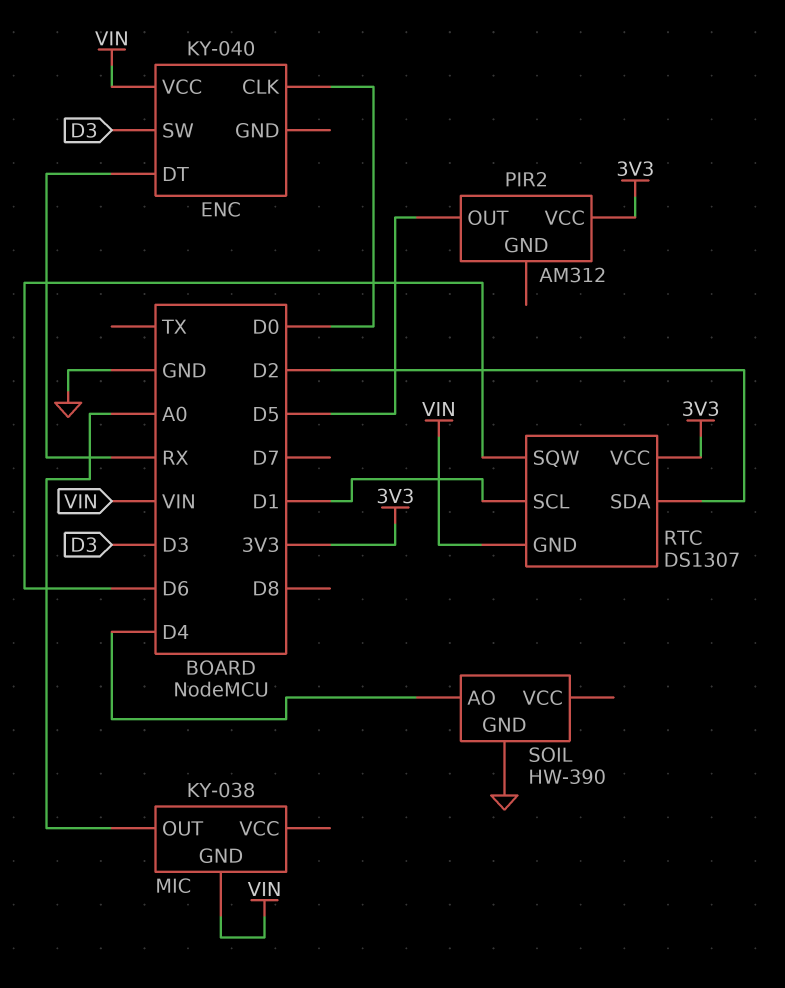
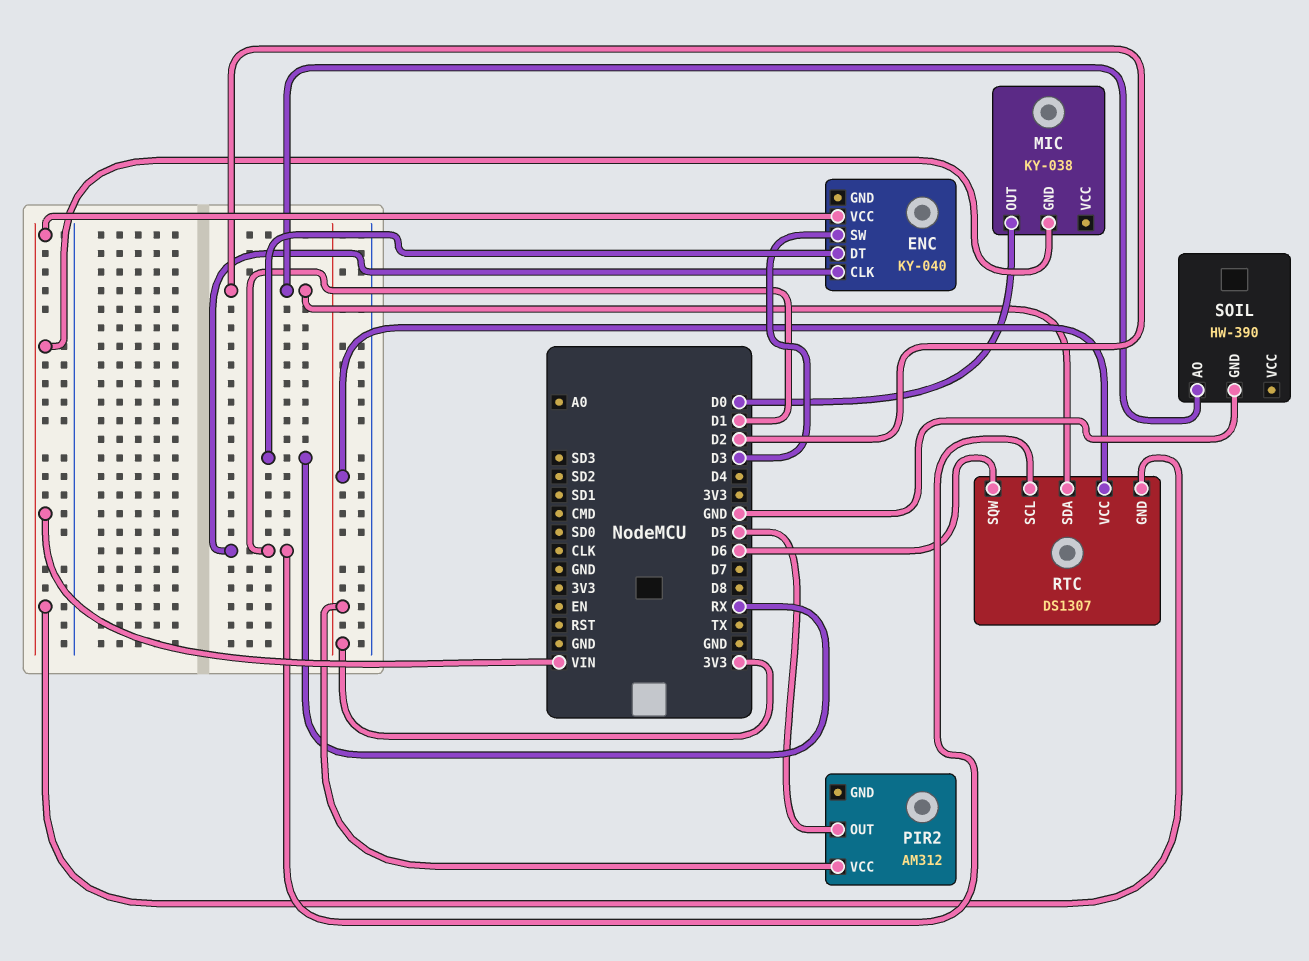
ENC pin CLK: D0 -> D1
MIC pin OUT: A0 -> D0
SOIL pin AO: D4 -> D2

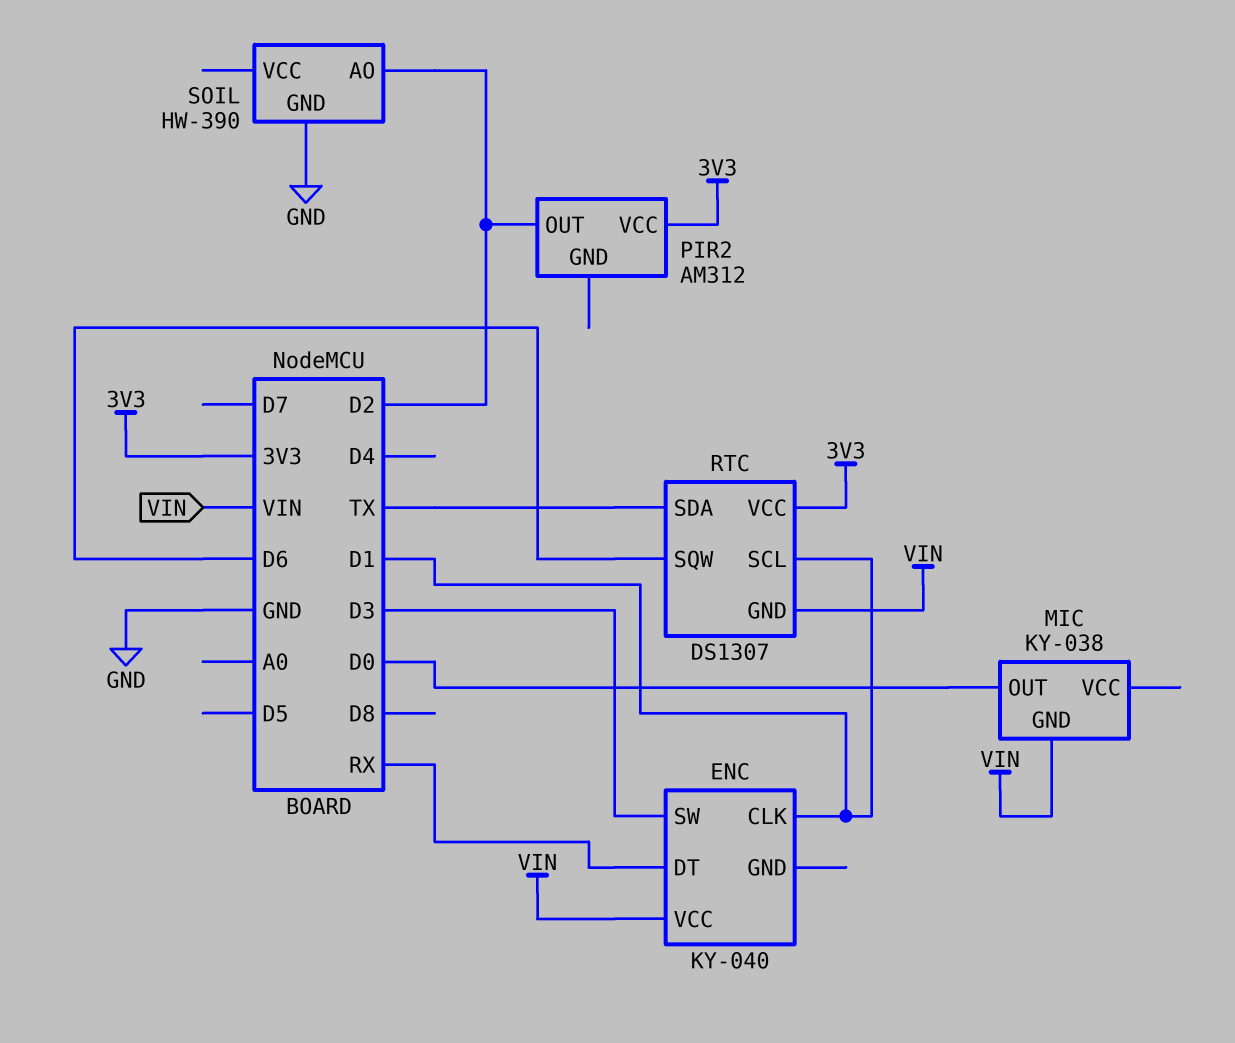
PIR2 pin OUT: D5 -> D2
RTC pin SDA: D2 -> TX

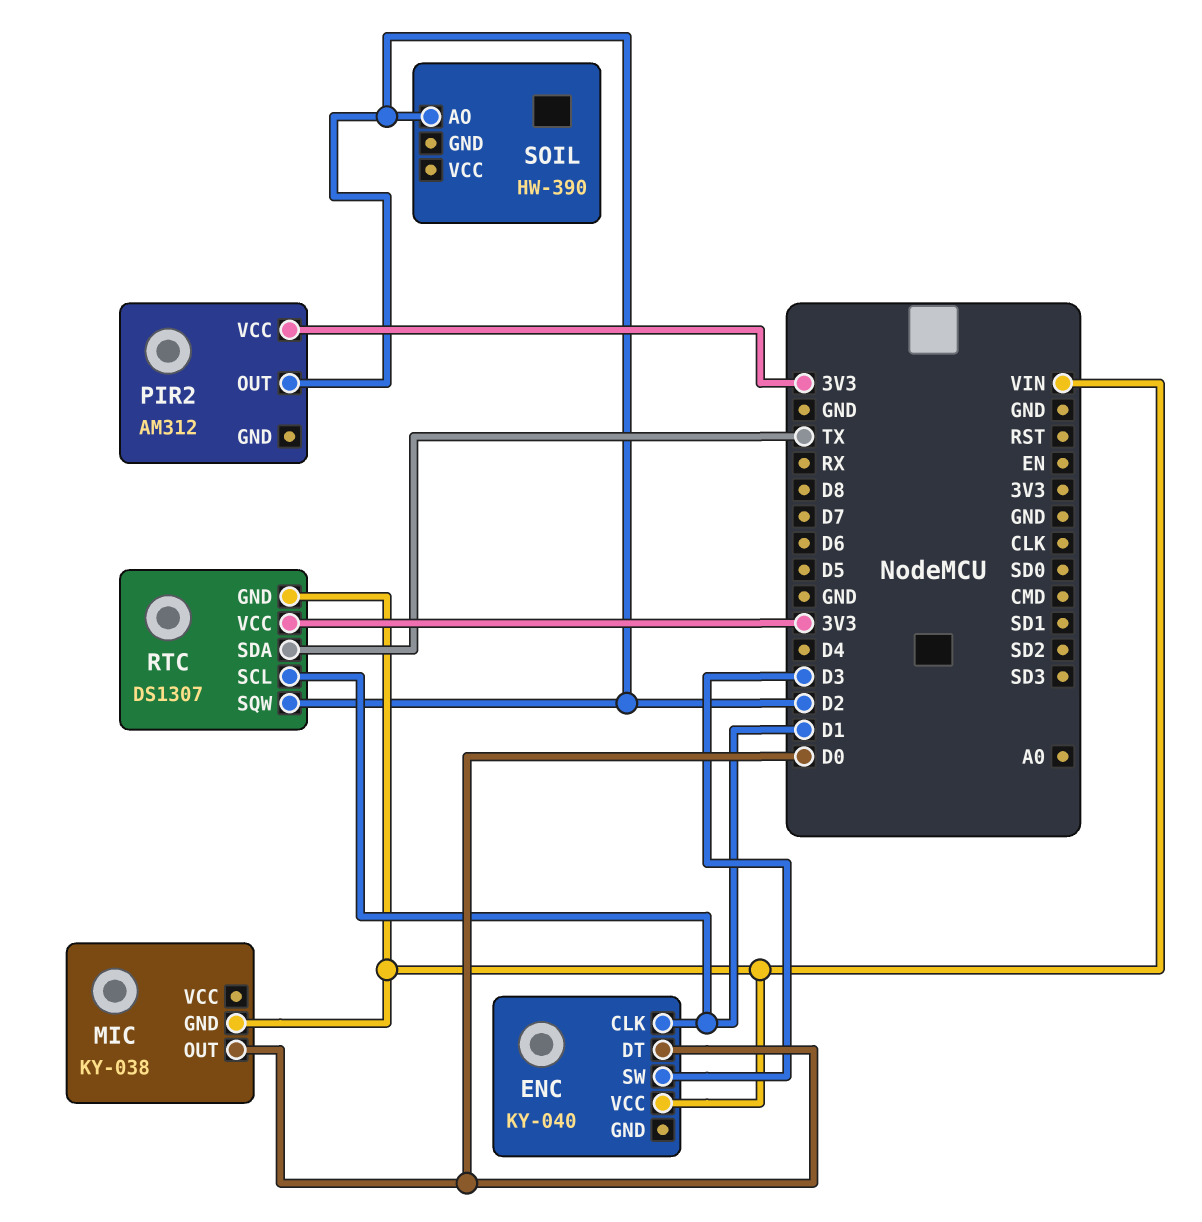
ENC pin DT: RX -> D0
RTC pin SQW: D6 -> D2
SOIL pin GND: GND -> none

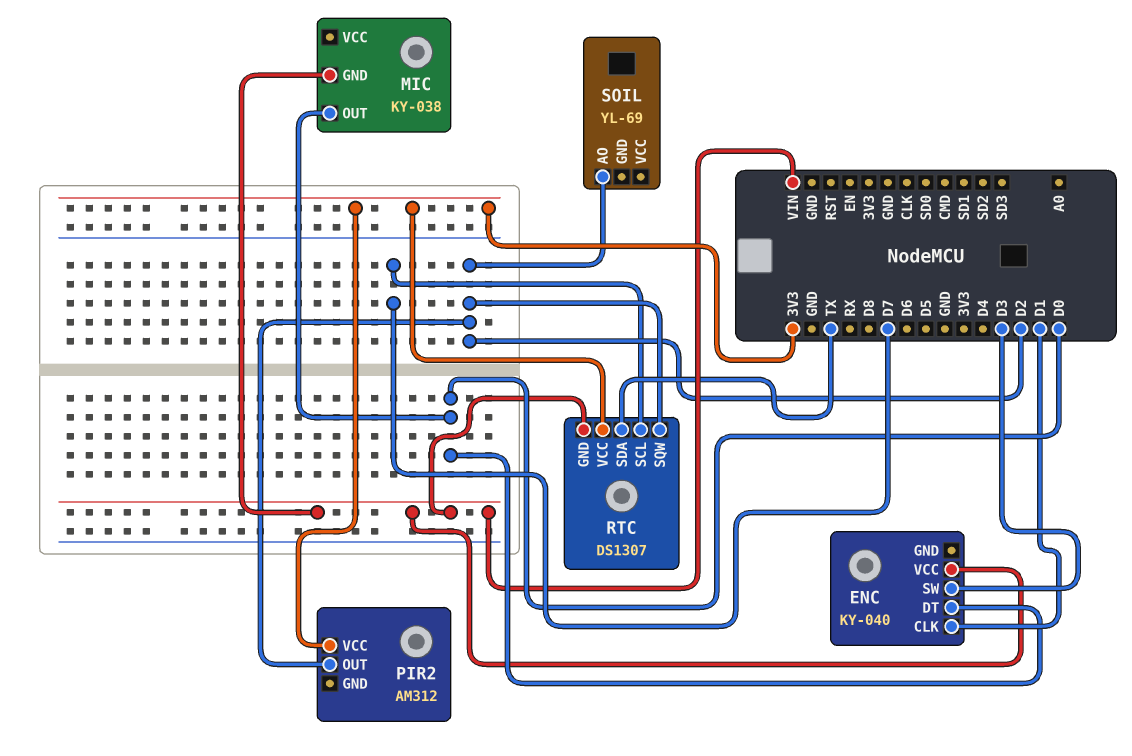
RTC pin SCL: D1 -> D7
SOIL: HW-390 -> YL-69

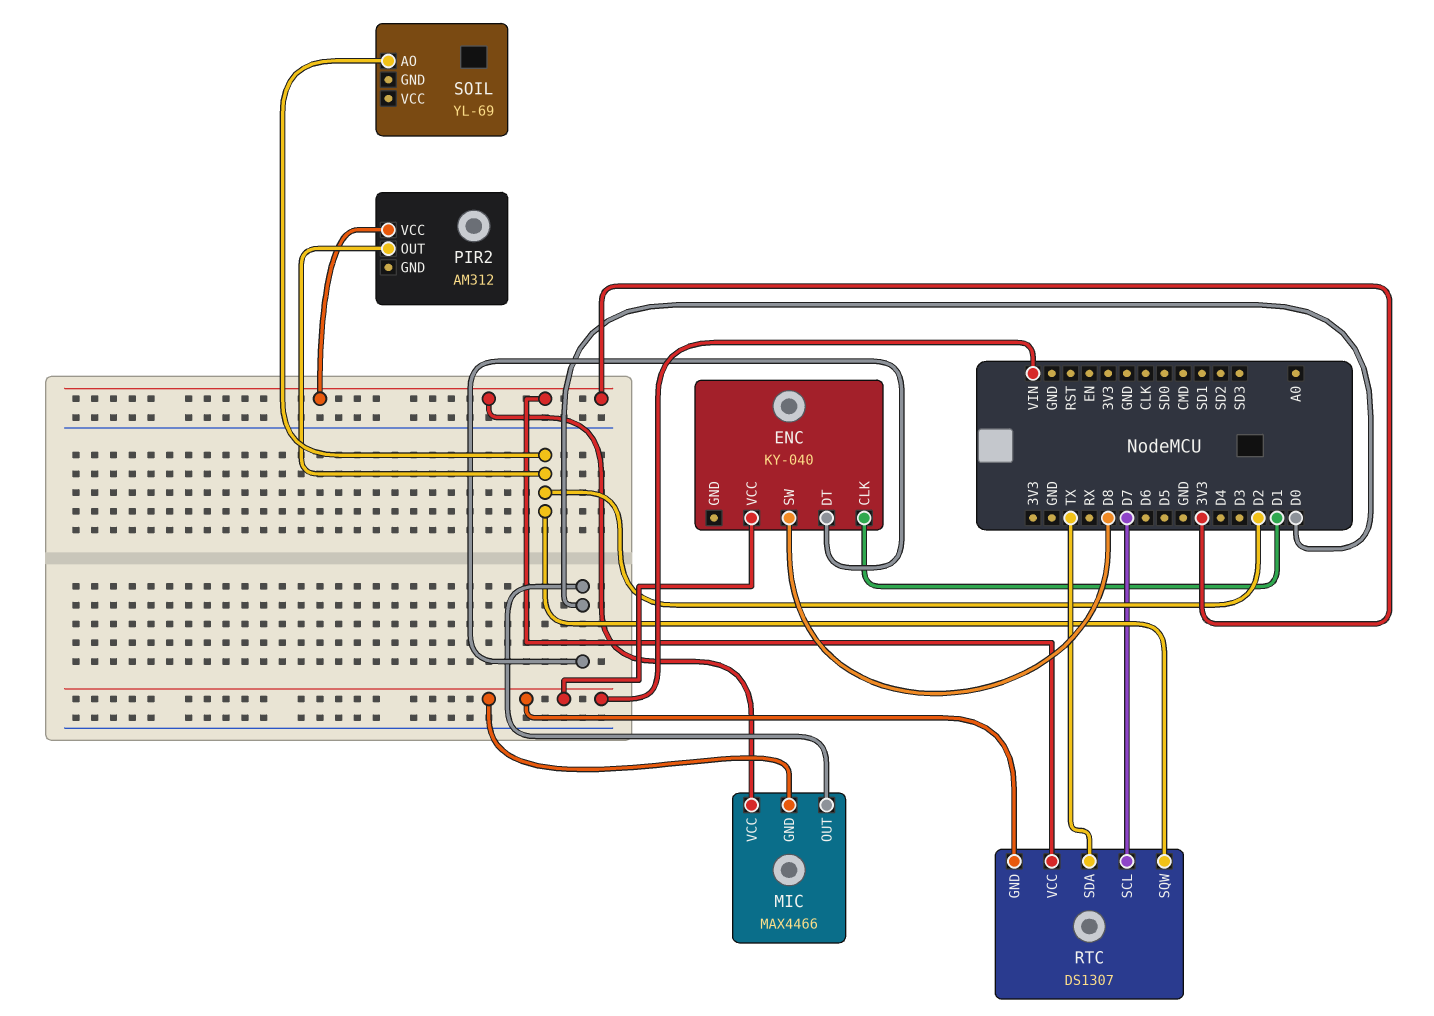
ENC pin SW: D3 -> D8
MIC: KY-038 -> MAX4466
MIC pin VCC: none -> 3V3

